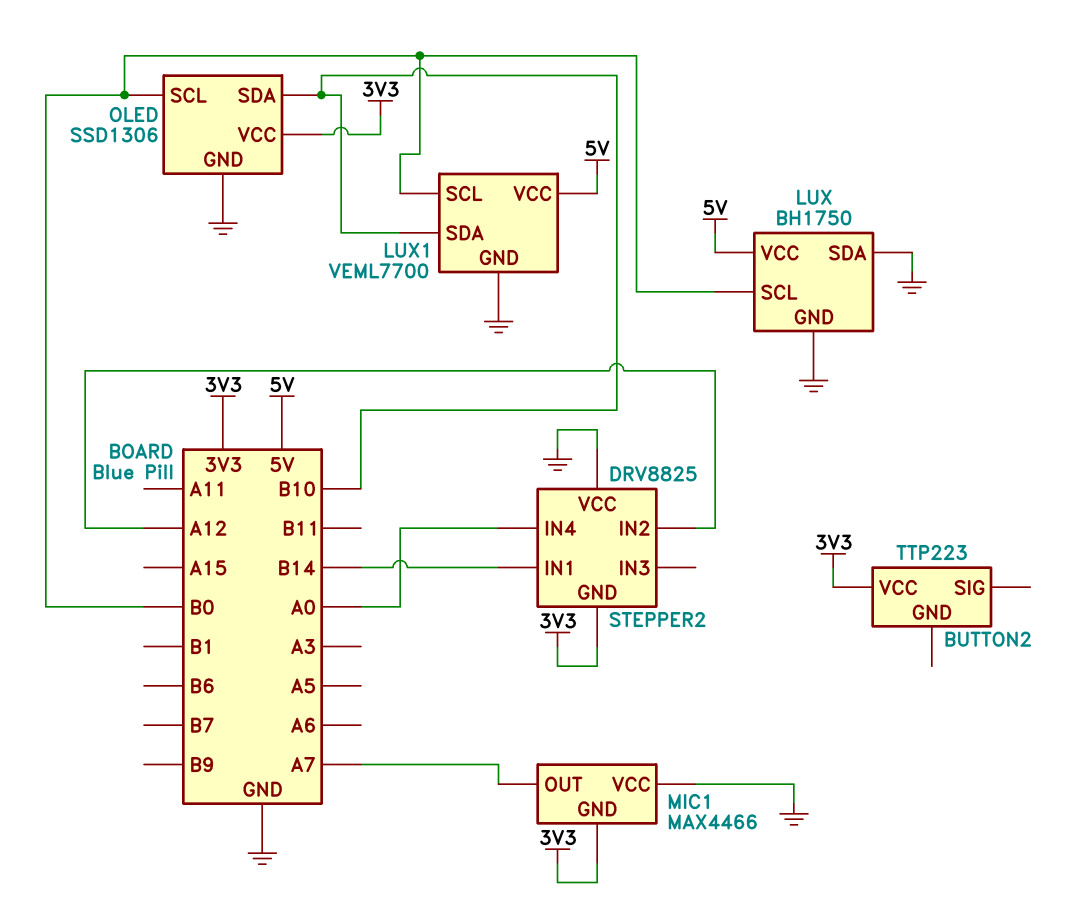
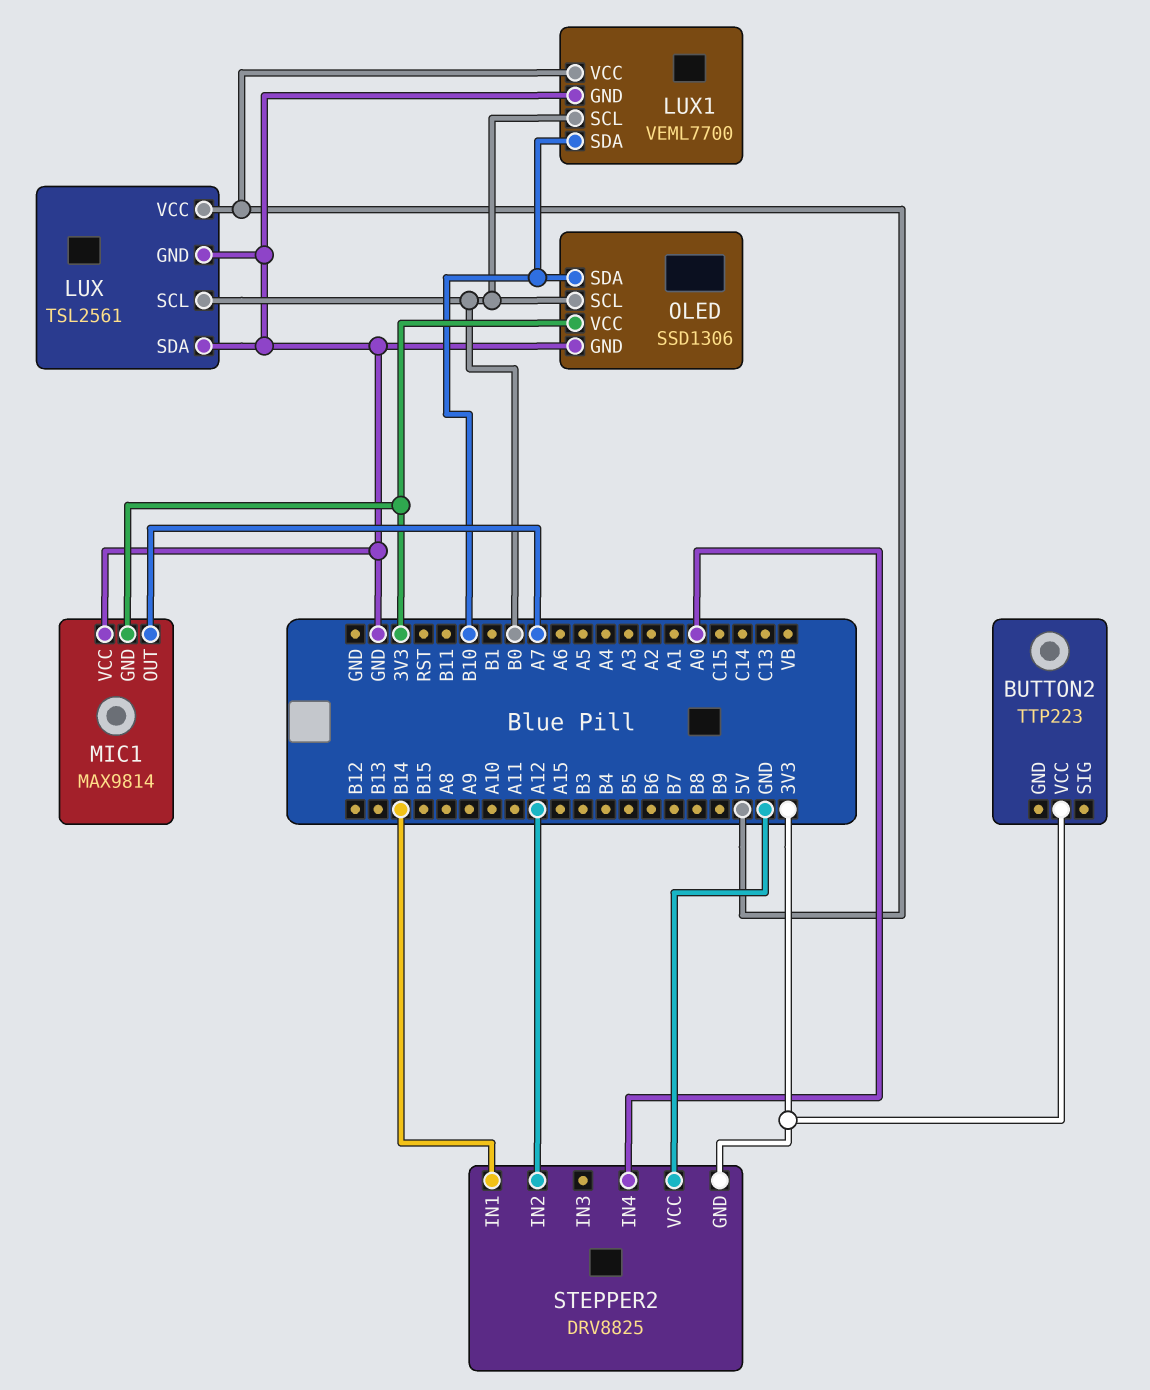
LUX: BH1750 -> TSL2561
MIC1: MAX4466 -> MAX9814

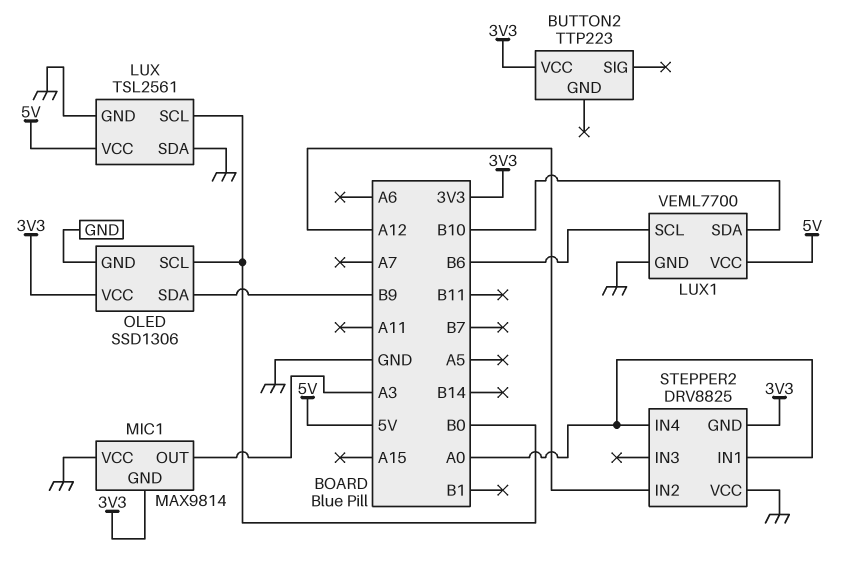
LUX1 pin SCL: B0 -> B6
MIC1 pin OUT: A7 -> A3
OLED pin SDA: B10 -> B9
STEPPER2 pin IN1: B14 -> A0

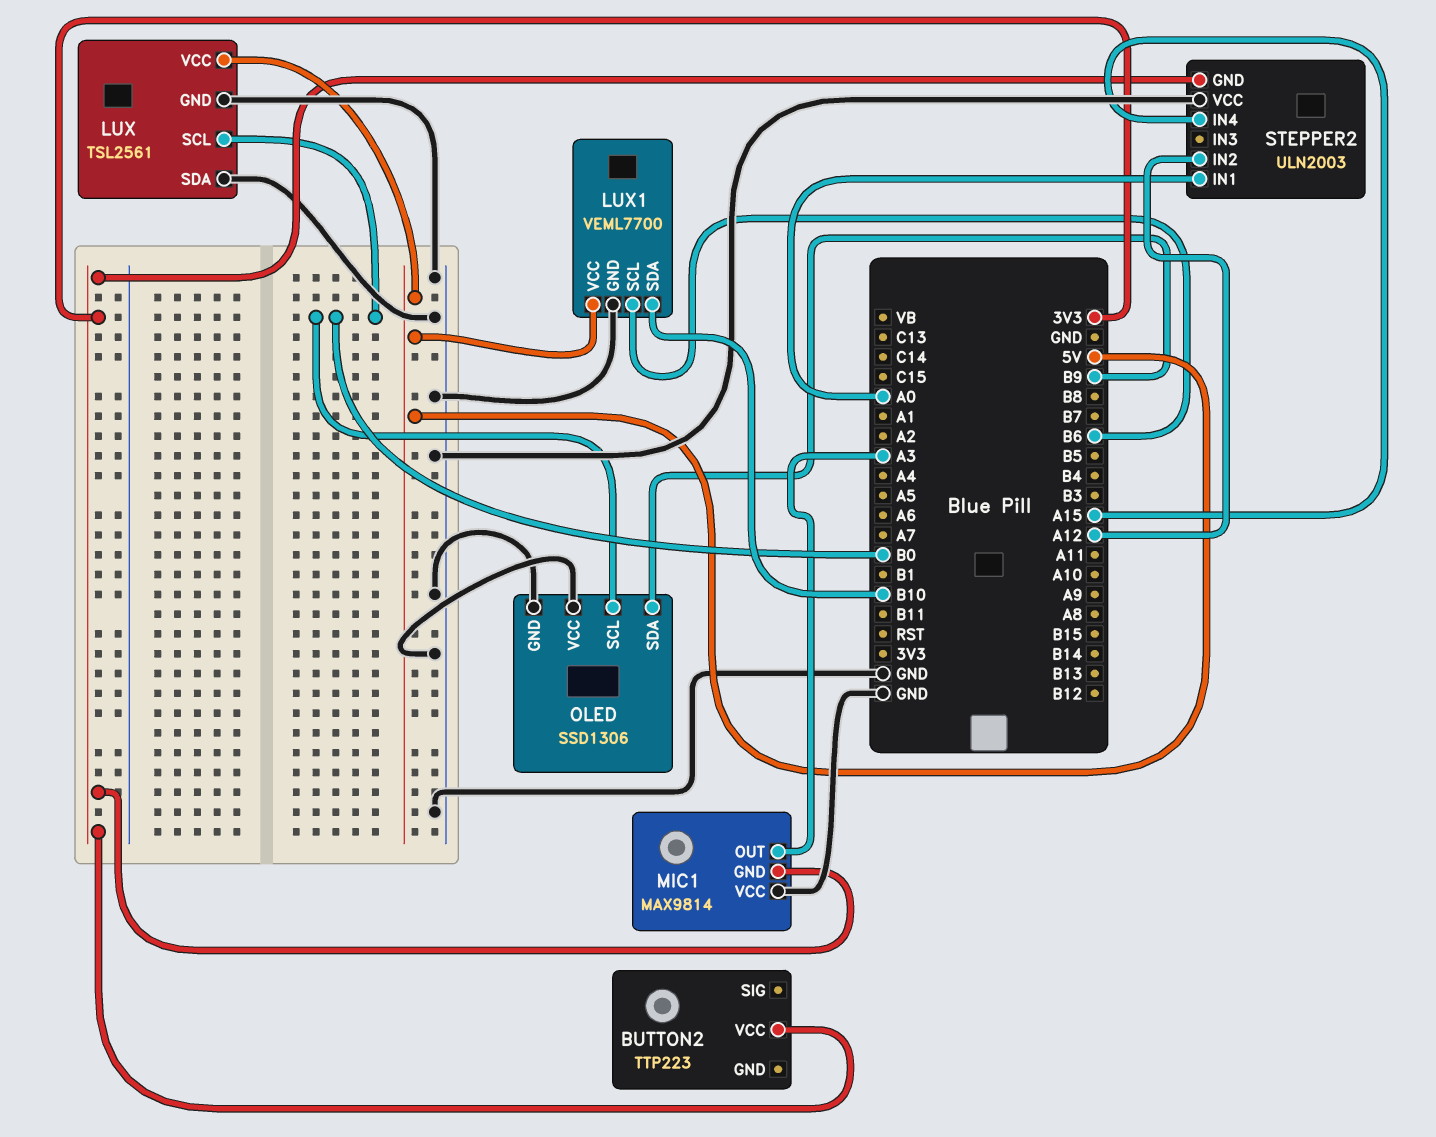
OLED pin VCC: 3V3 -> GND
STEPPER2: DRV8825 -> ULN2003
STEPPER2 pin IN4: A0 -> A15

